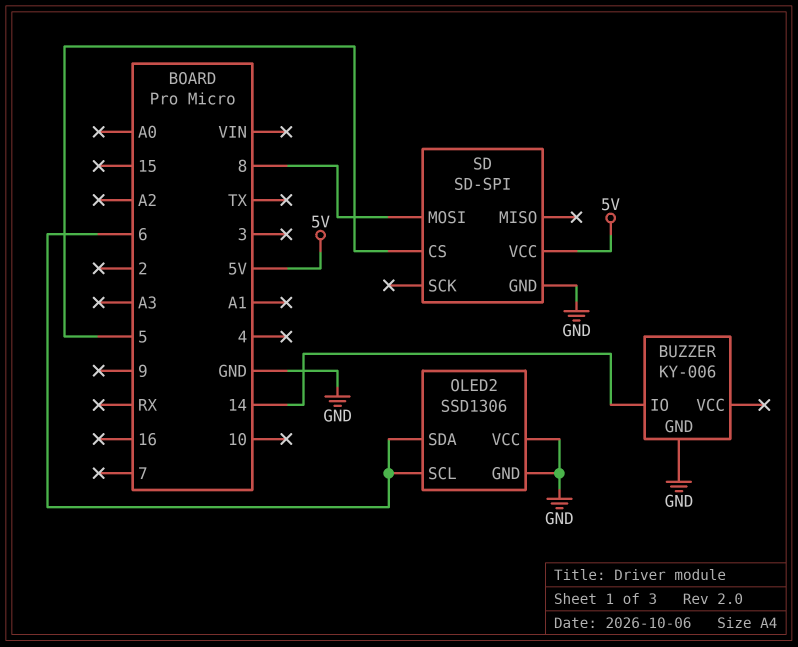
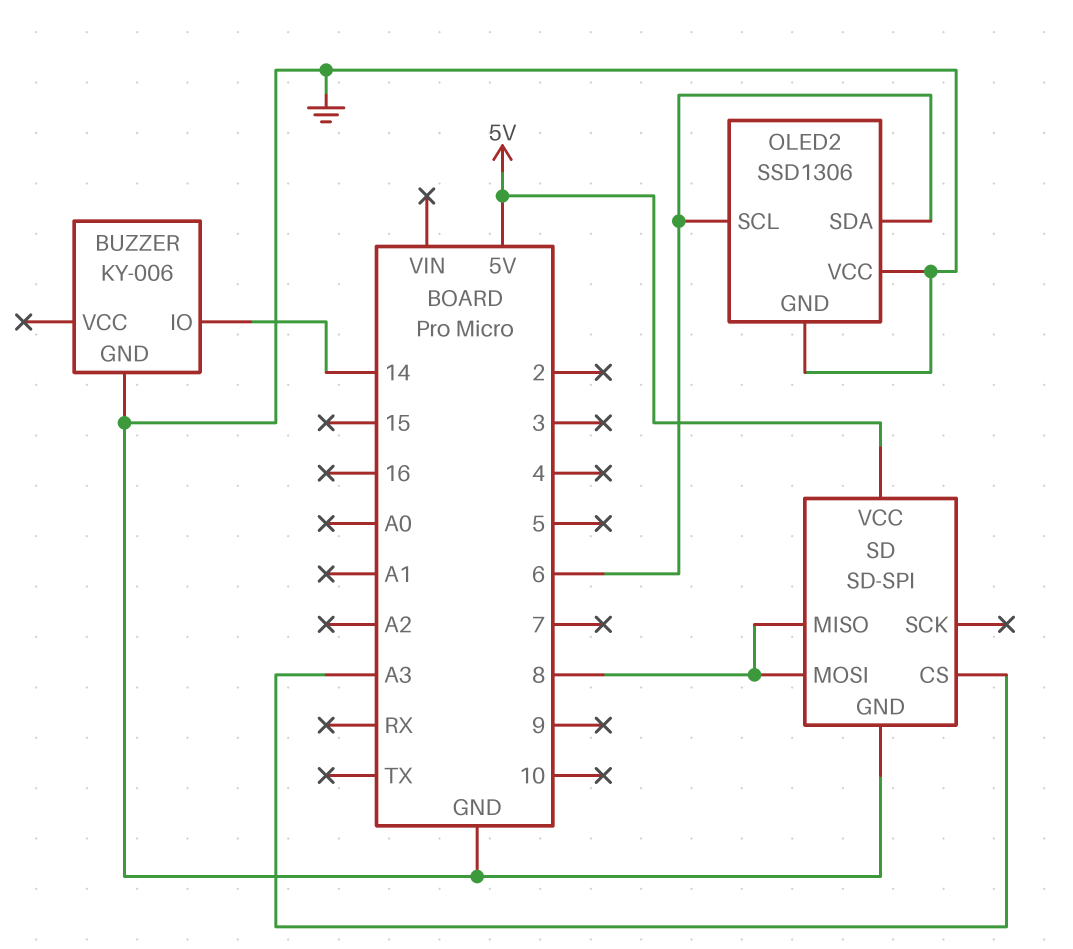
SD pin CS: 5 -> A3
SD pin MISO: none -> 8

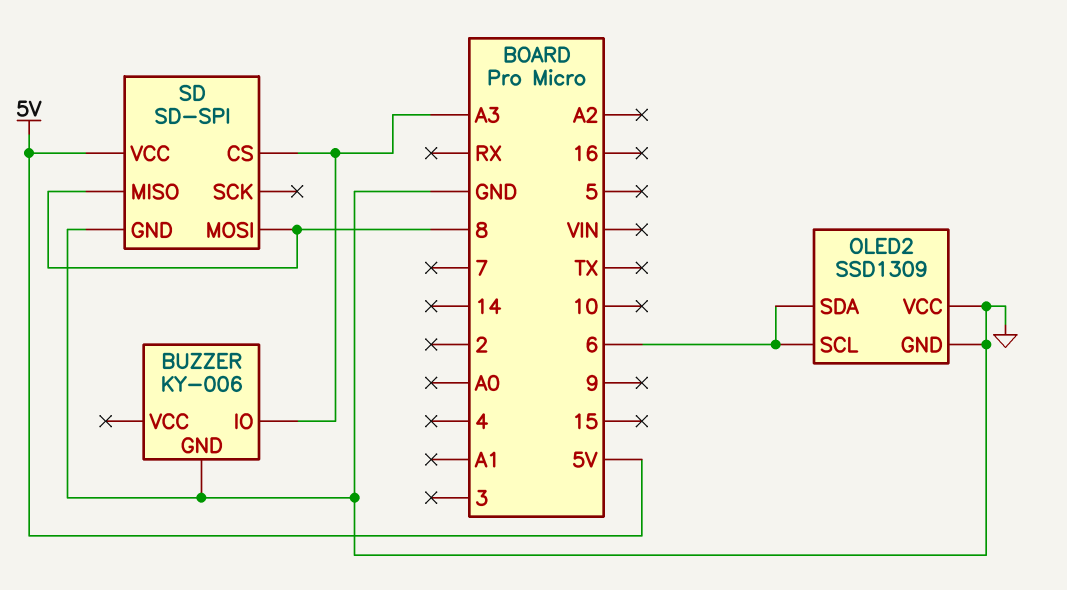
BUZZER pin IO: 14 -> A3
OLED2: SSD1306 -> SSD1309

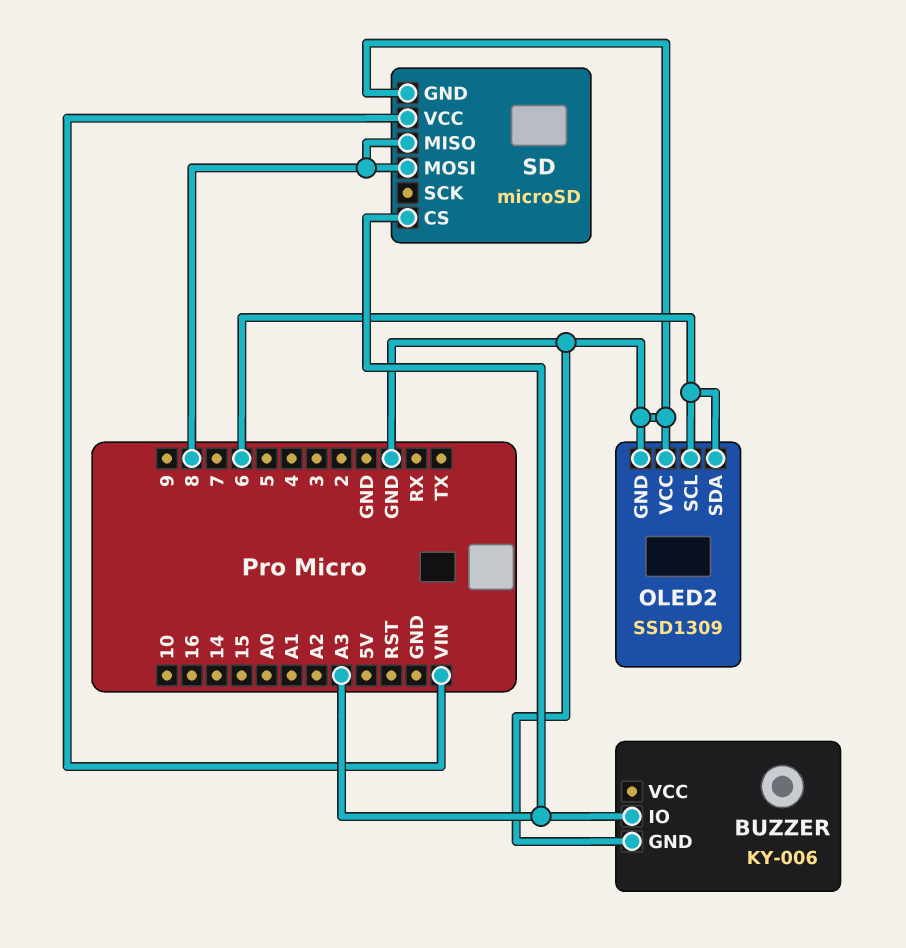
SD: SD-SPI -> microSD
SD pin VCC: 5V -> VIN

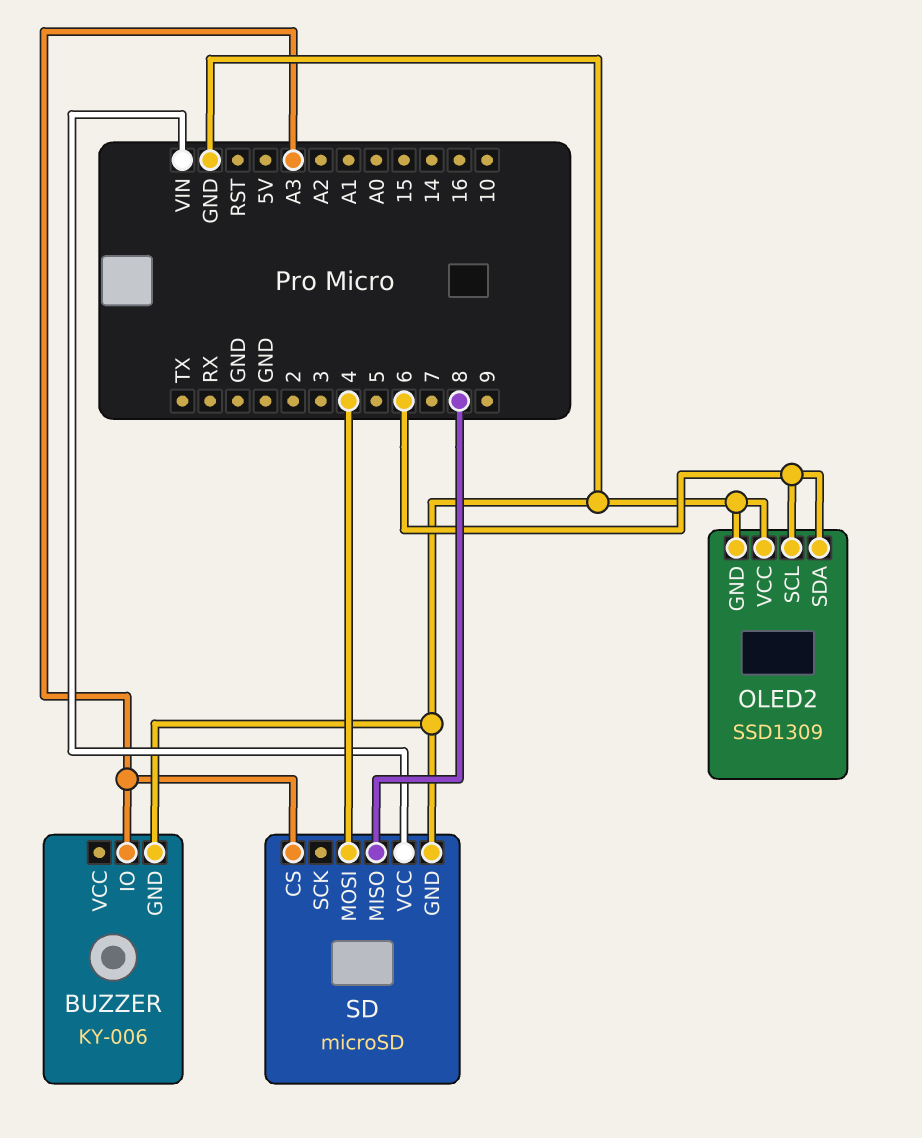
SD pin MOSI: 8 -> 4

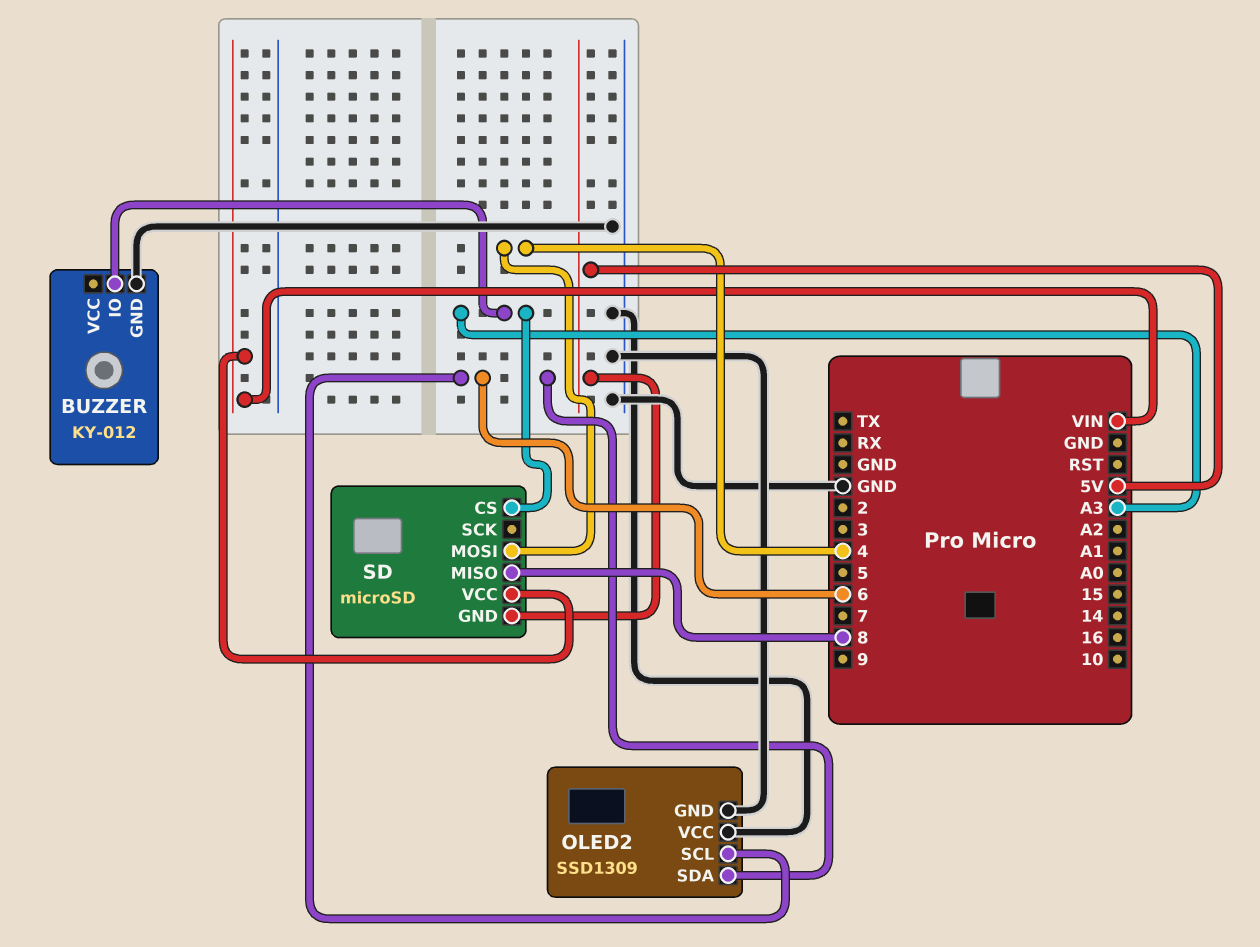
BUZZER: KY-006 -> KY-012
SD pin GND: GND -> 5V

